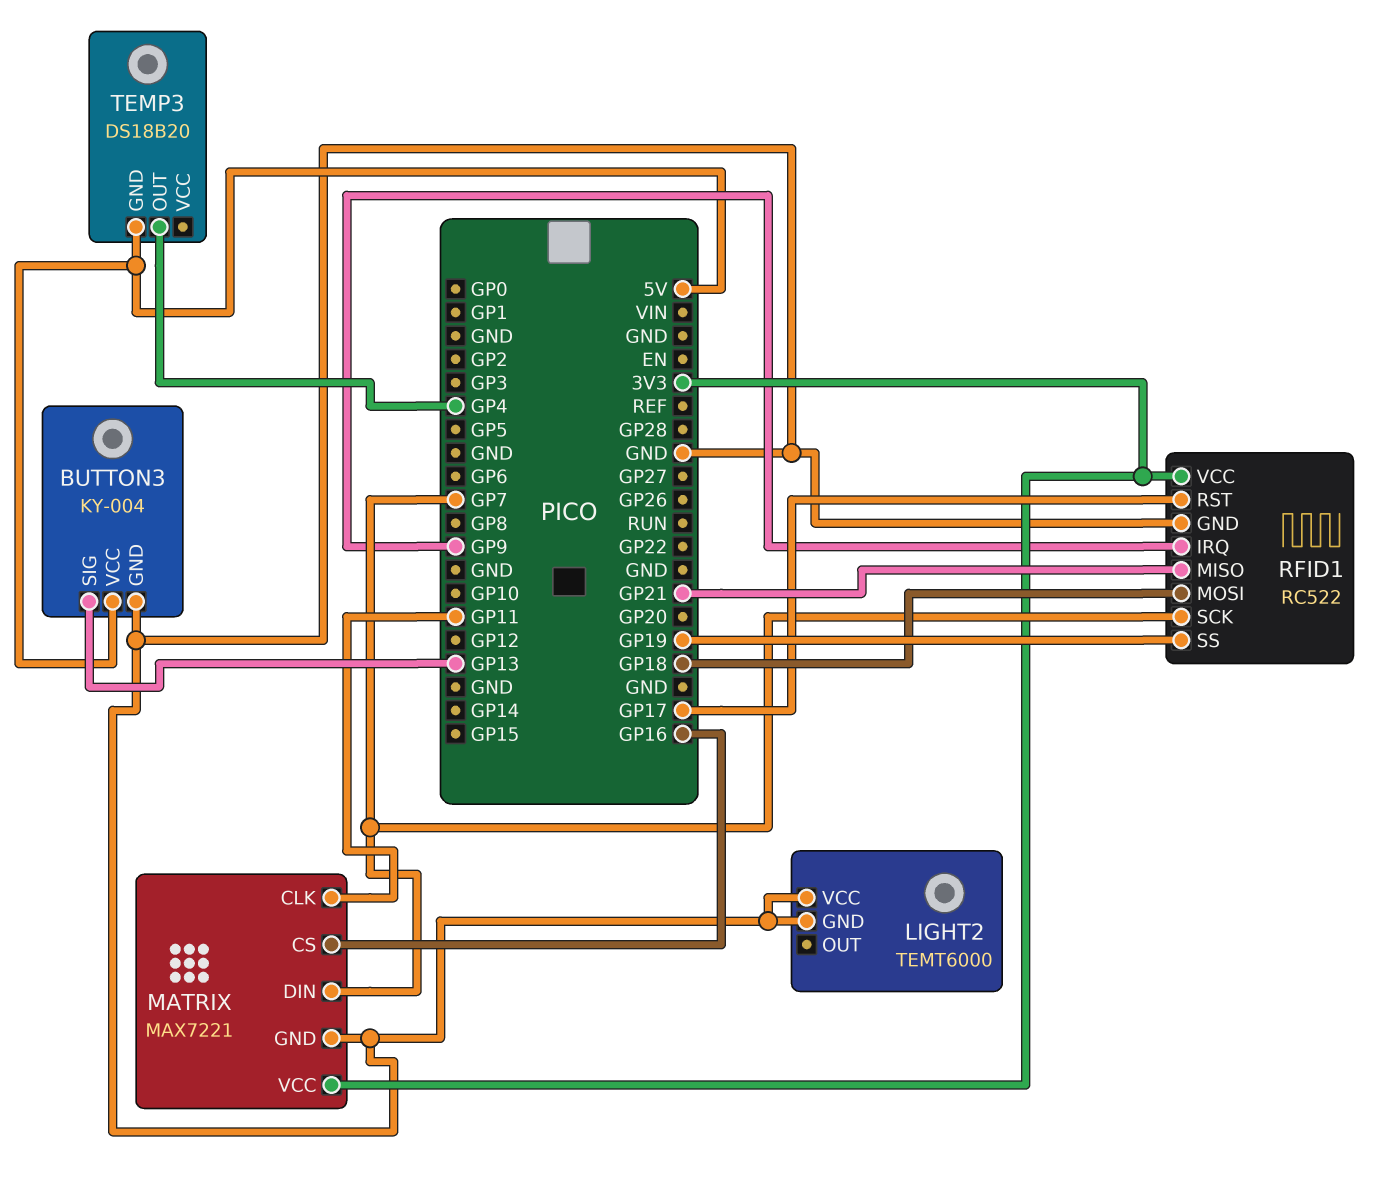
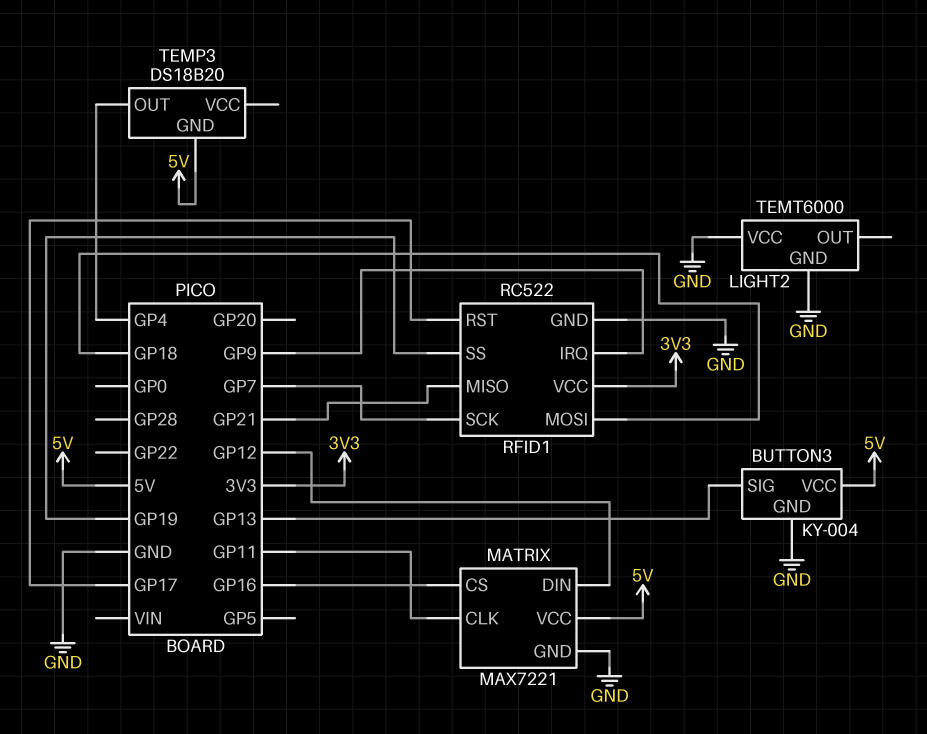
MATRIX pin DIN: GP7 -> GP12
MATRIX pin VCC: 3V3 -> 5V

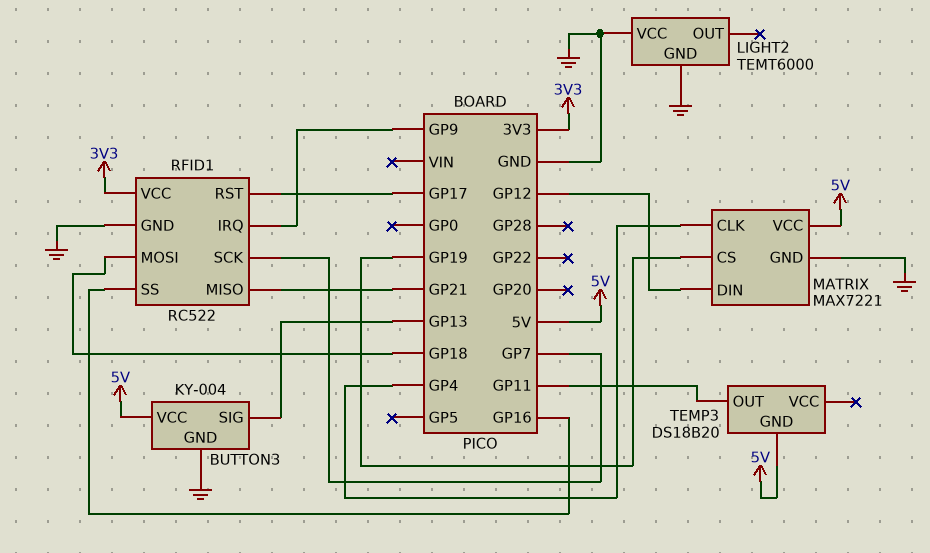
MATRIX pin CLK: GP11 -> GP4
MATRIX pin CS: GP16 -> GP19
RFID1 pin SS: GP19 -> GP16
TEMP3 pin OUT: GP4 -> GP11

